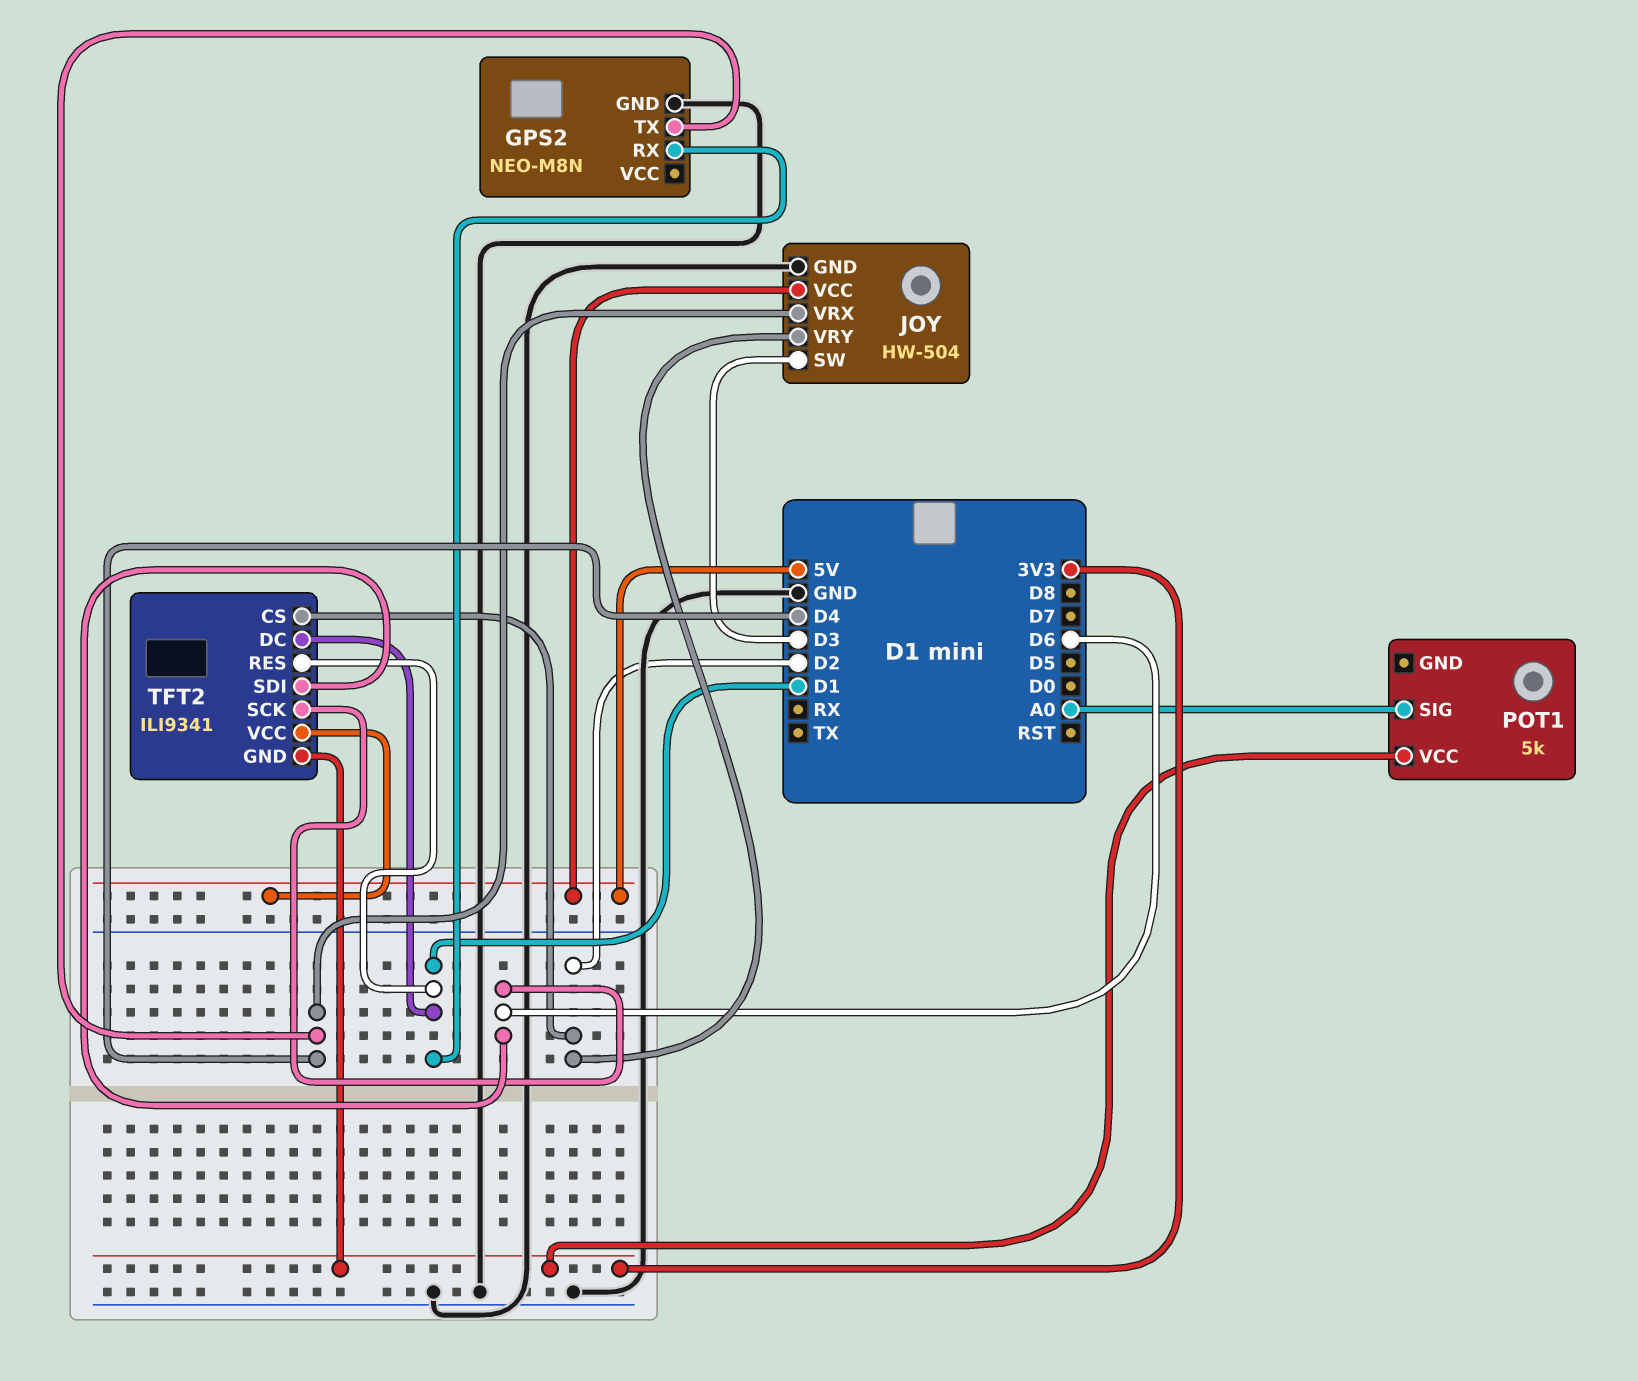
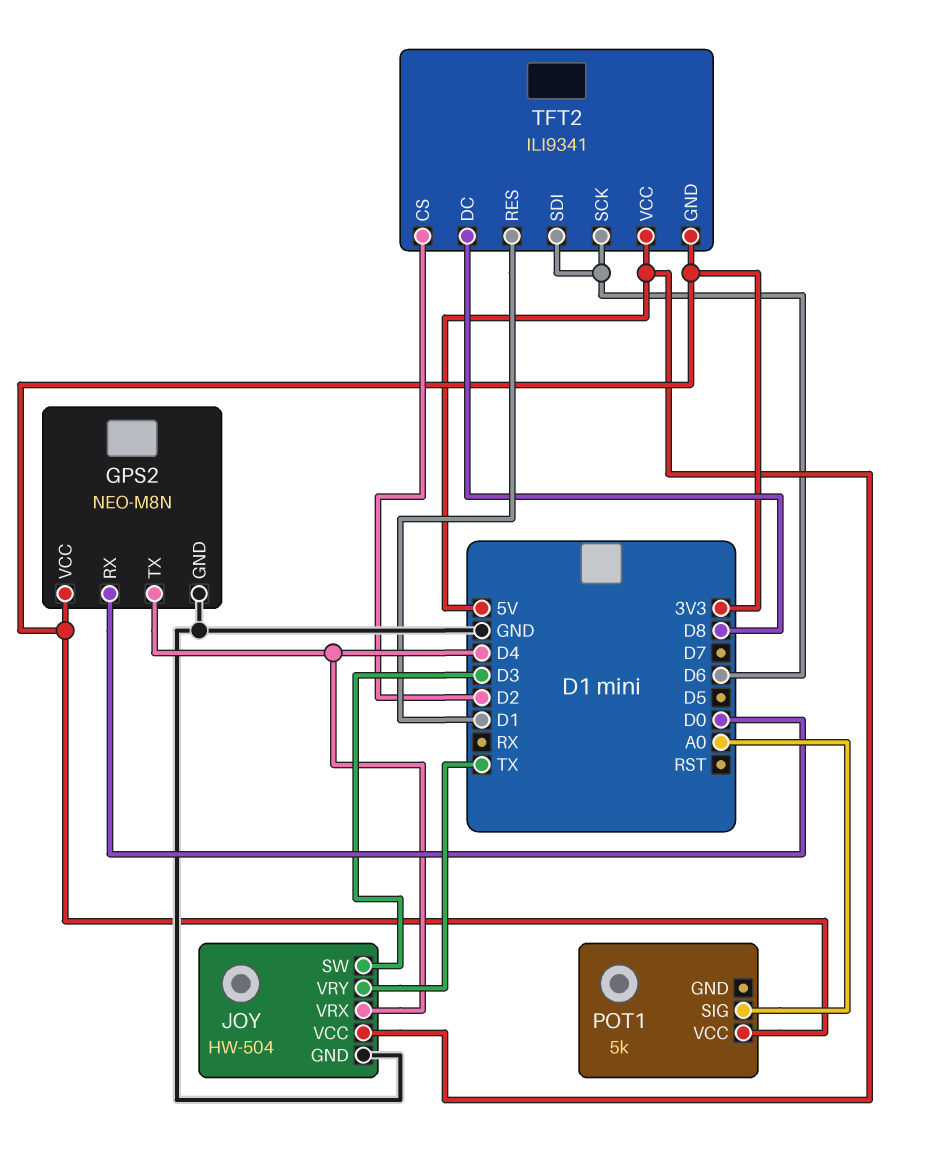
GPS2 pin RX: D1 -> D0
GPS2 pin VCC: none -> 3V3
JOY pin VRY: D2 -> TX
TFT2 pin DC: D1 -> D8

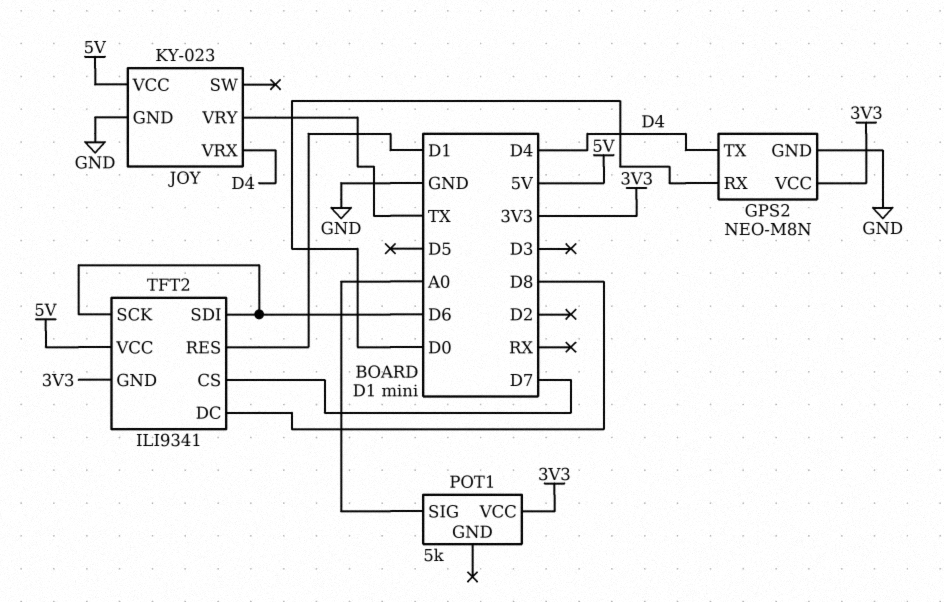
JOY: HW-504 -> KY-023
JOY pin SW: D3 -> none
TFT2 pin CS: D2 -> D7

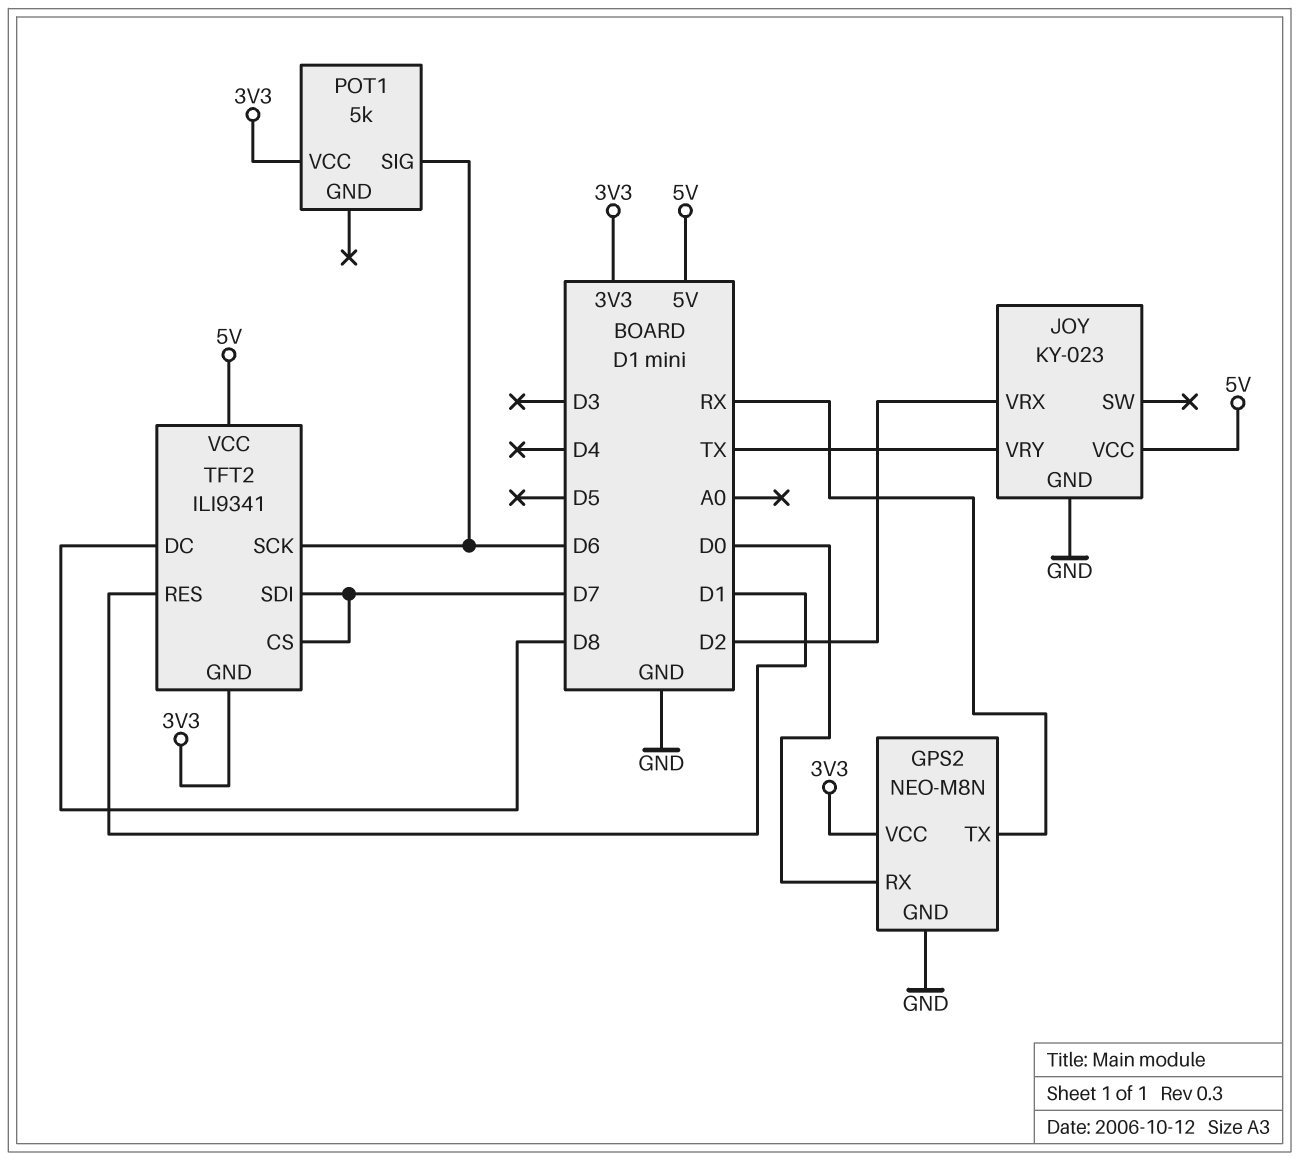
GPS2 pin TX: D4 -> RX
JOY pin VRX: D4 -> D2
POT1 pin SIG: A0 -> D6
TFT2 pin SDI: D6 -> D7

